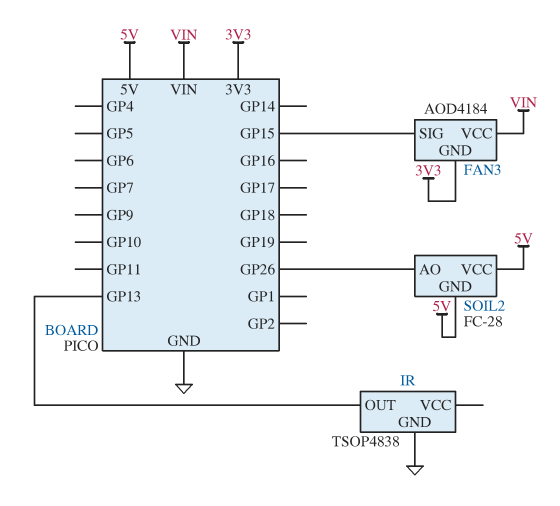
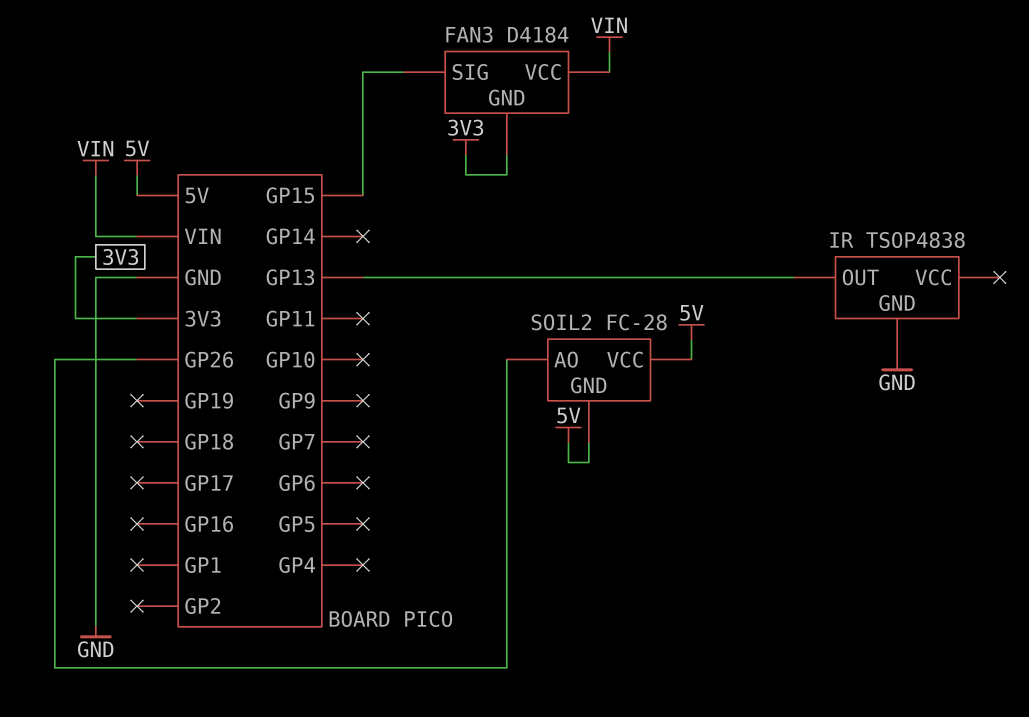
FAN3: AOD4184 -> D4184

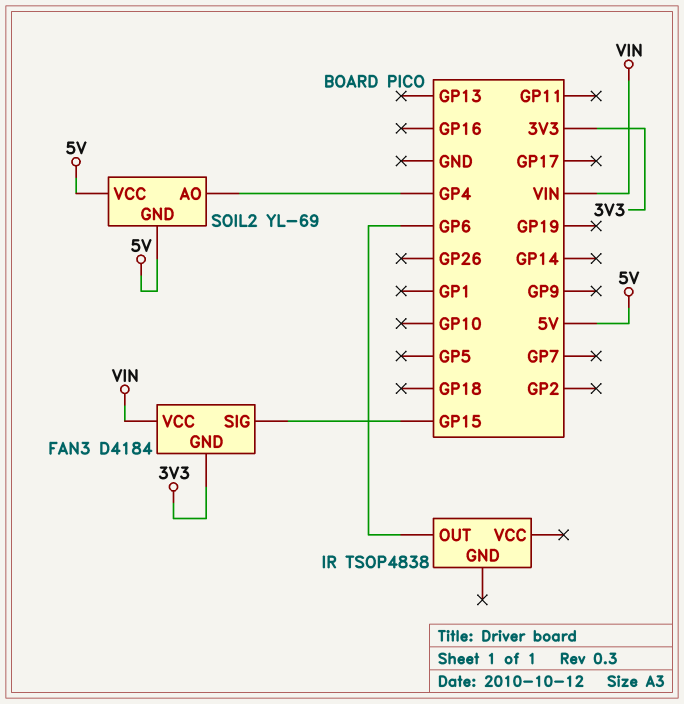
IR pin GND: GND -> none
IR pin OUT: GP13 -> GP6
SOIL2: FC-28 -> YL-69
SOIL2 pin AO: GP26 -> GP4

